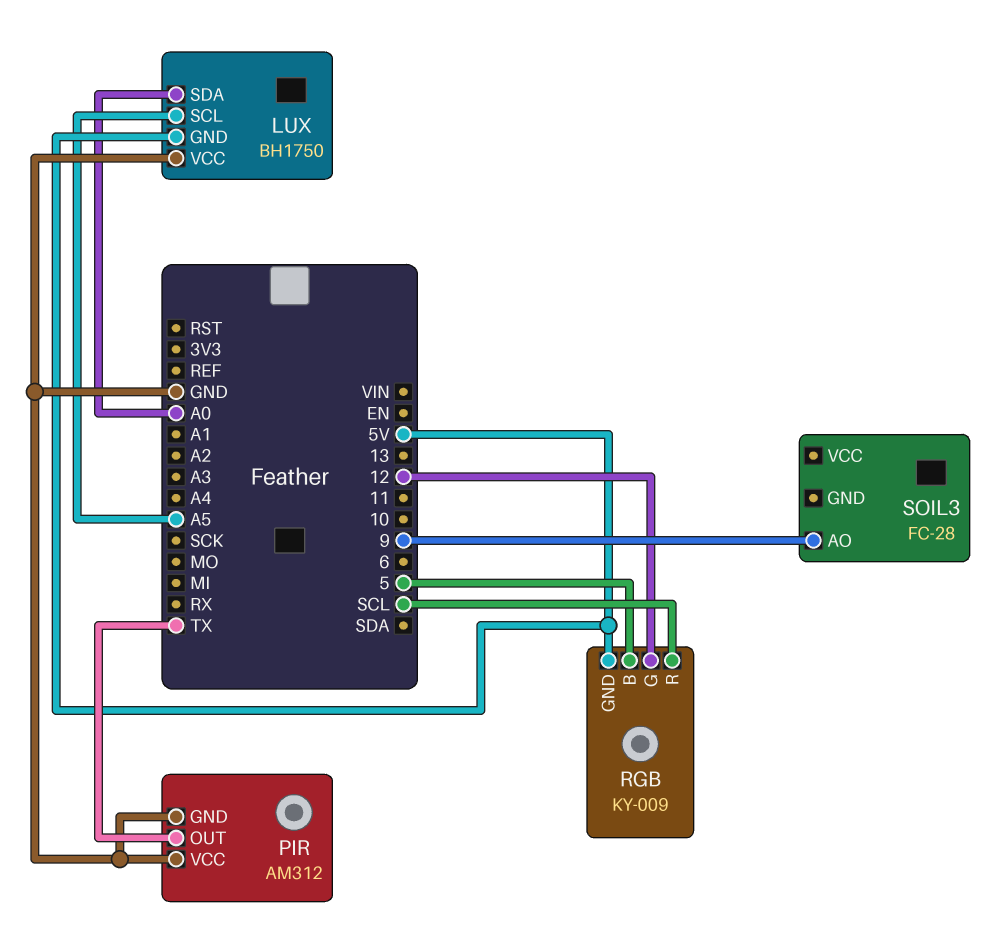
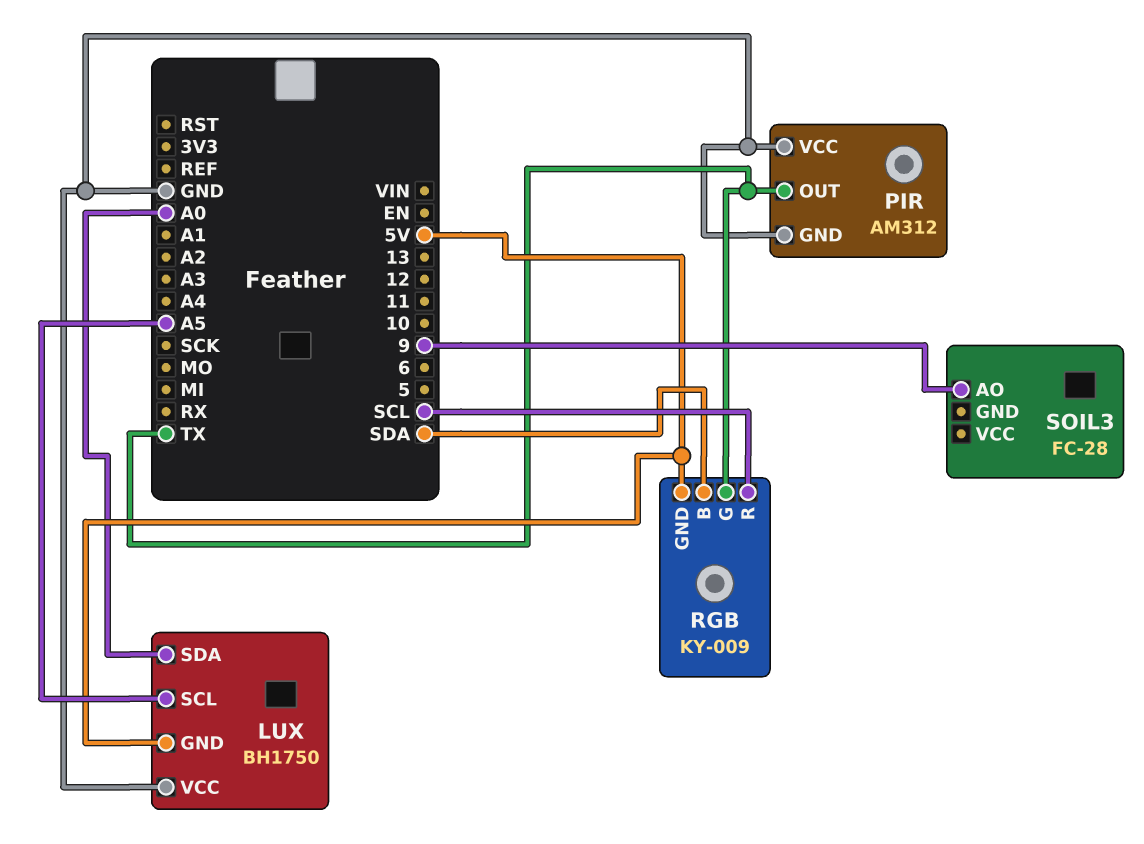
RGB pin B: 5 -> SDA
RGB pin G: 12 -> TX

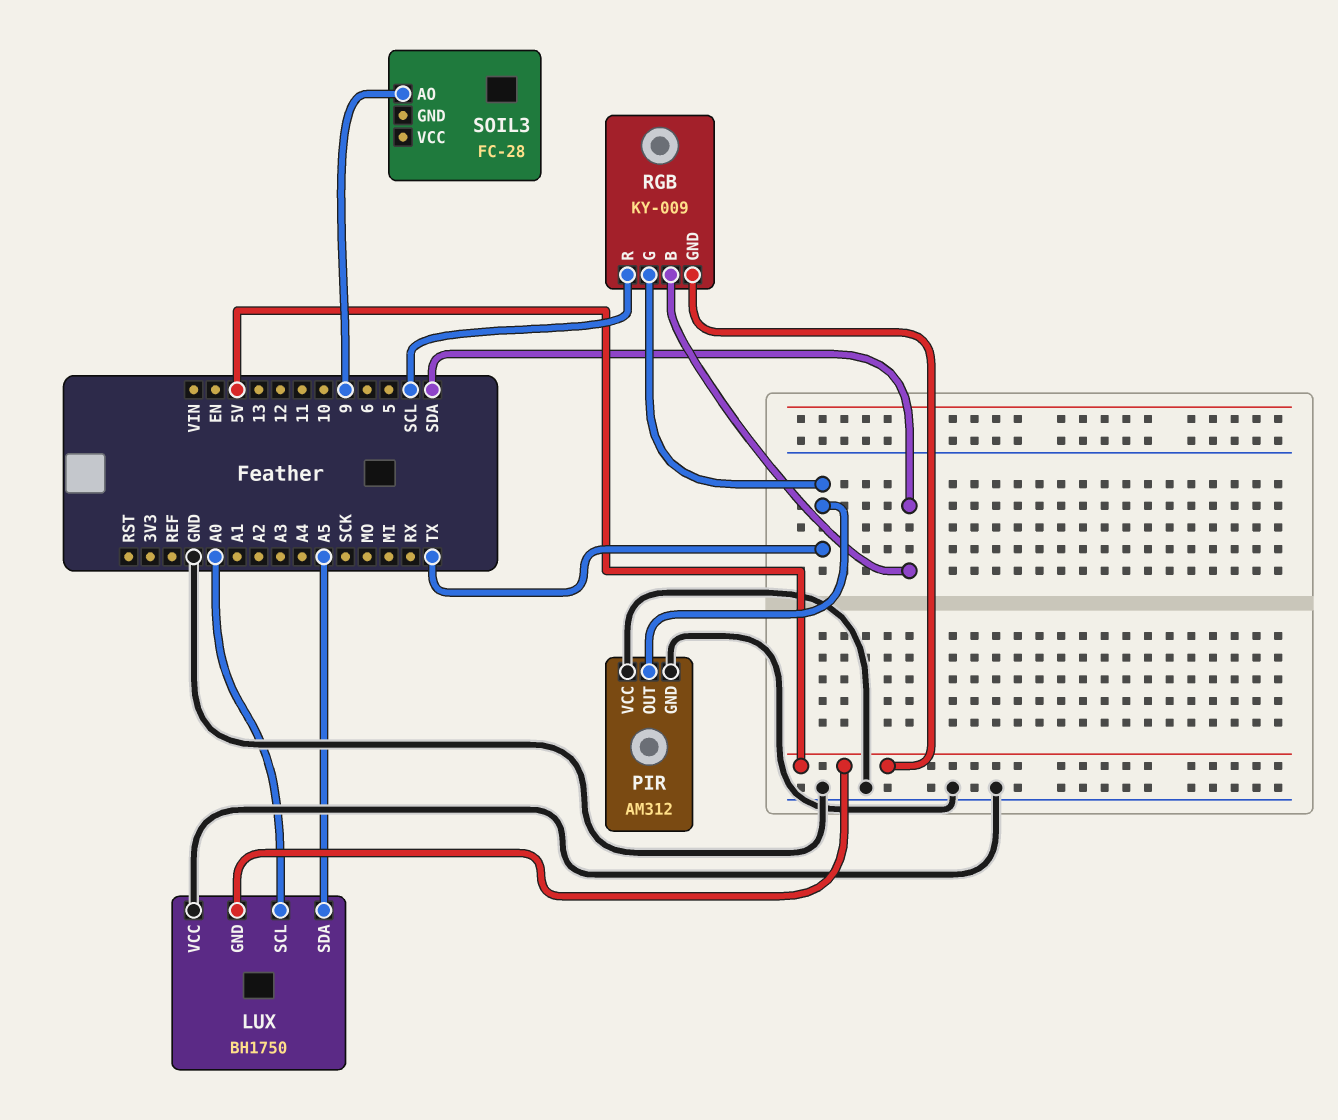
LUX pin SCL: A5 -> A0
LUX pin SDA: A0 -> A5

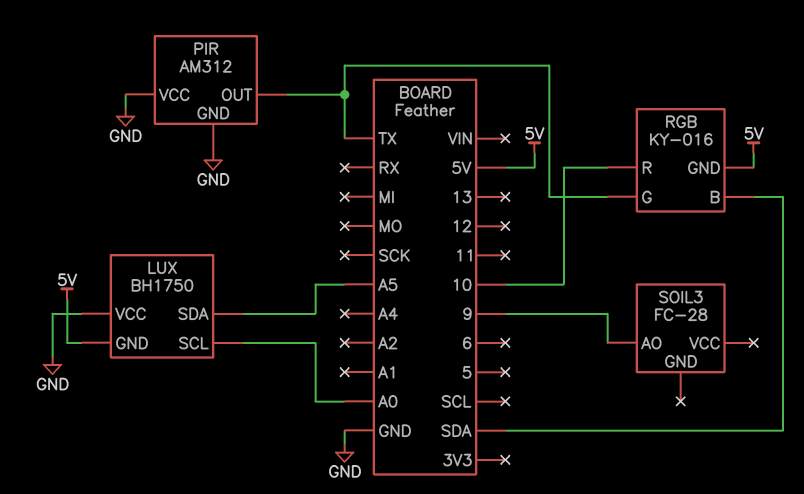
RGB: KY-009 -> KY-016
RGB pin R: SCL -> 10

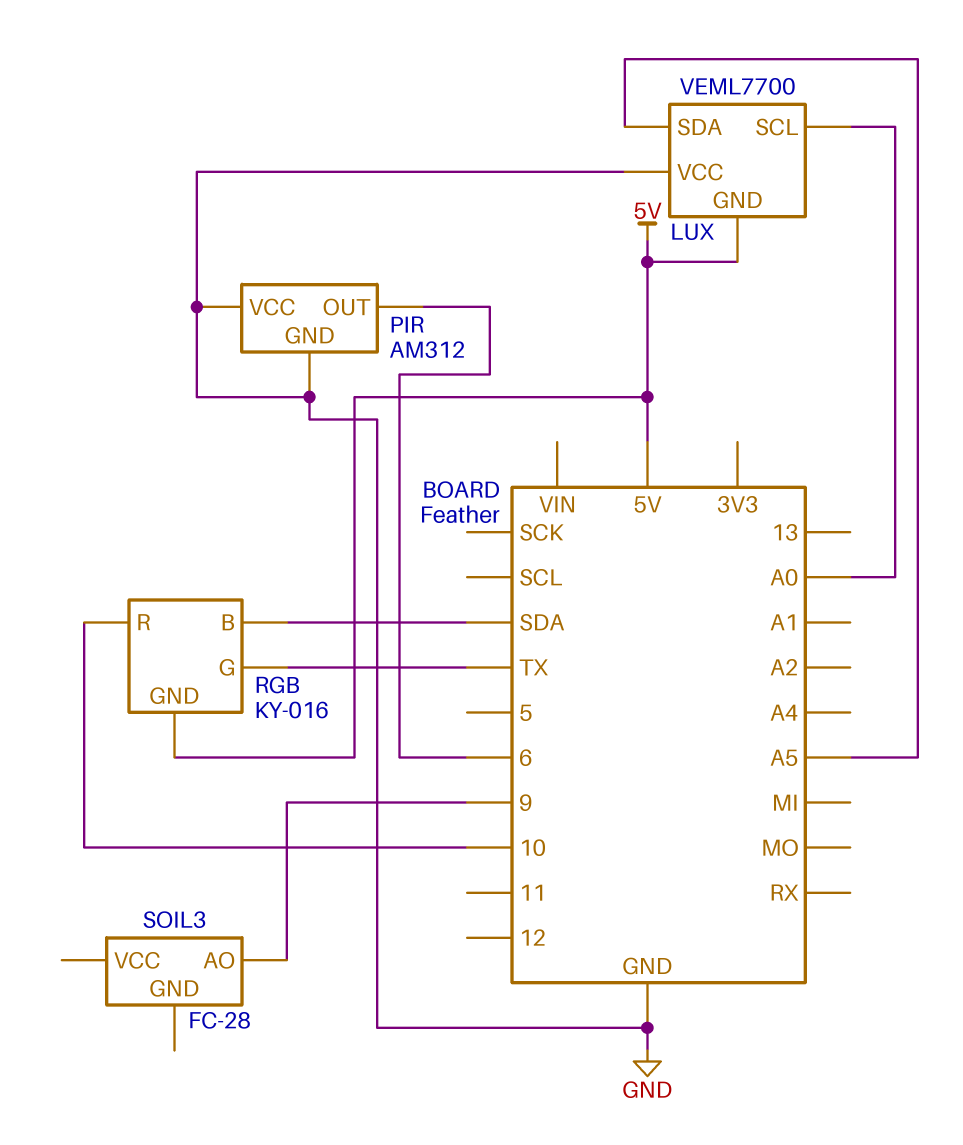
LUX: BH1750 -> VEML7700
PIR pin OUT: TX -> 6

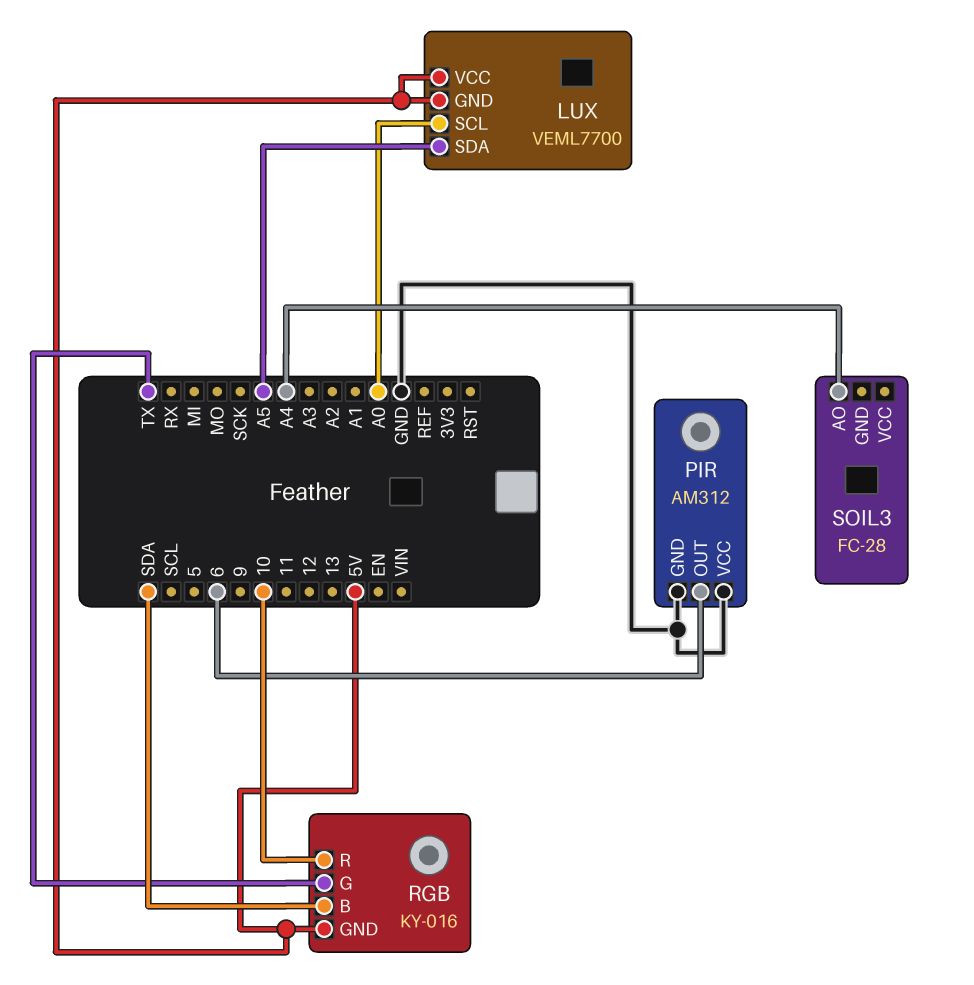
LUX pin VCC: GND -> 5V
SOIL3 pin AO: 9 -> A4

